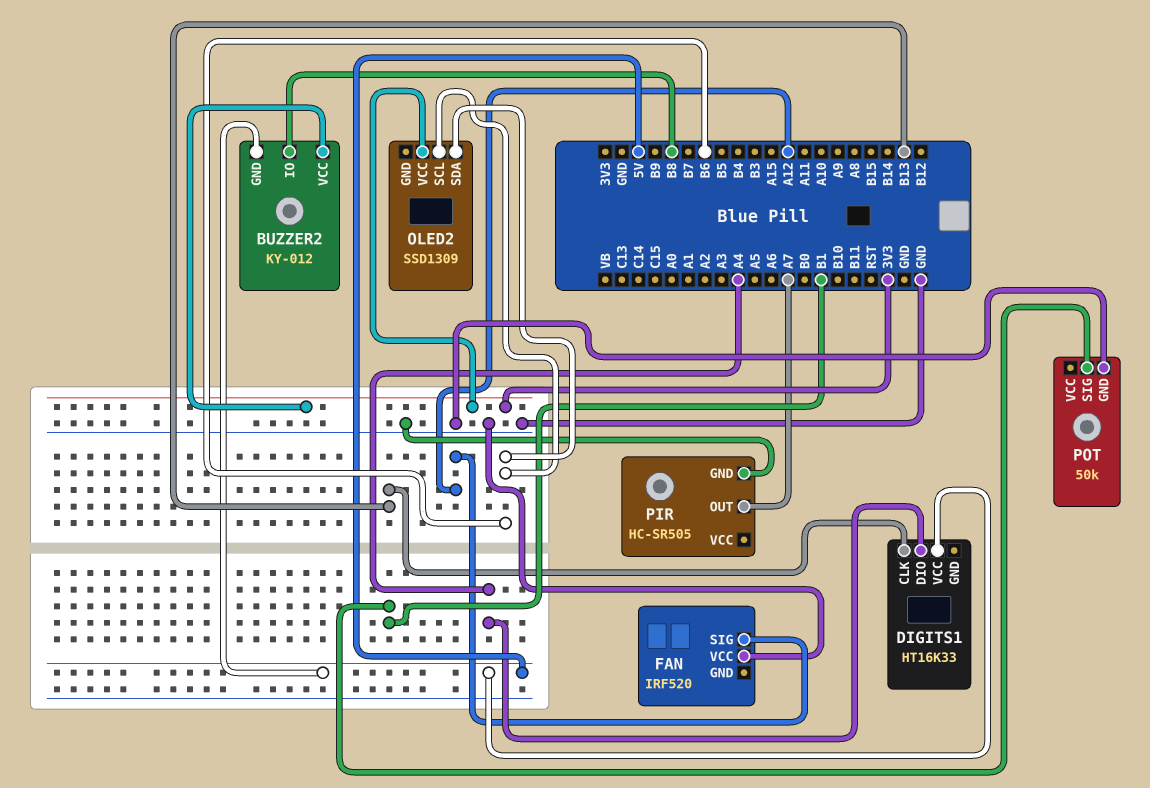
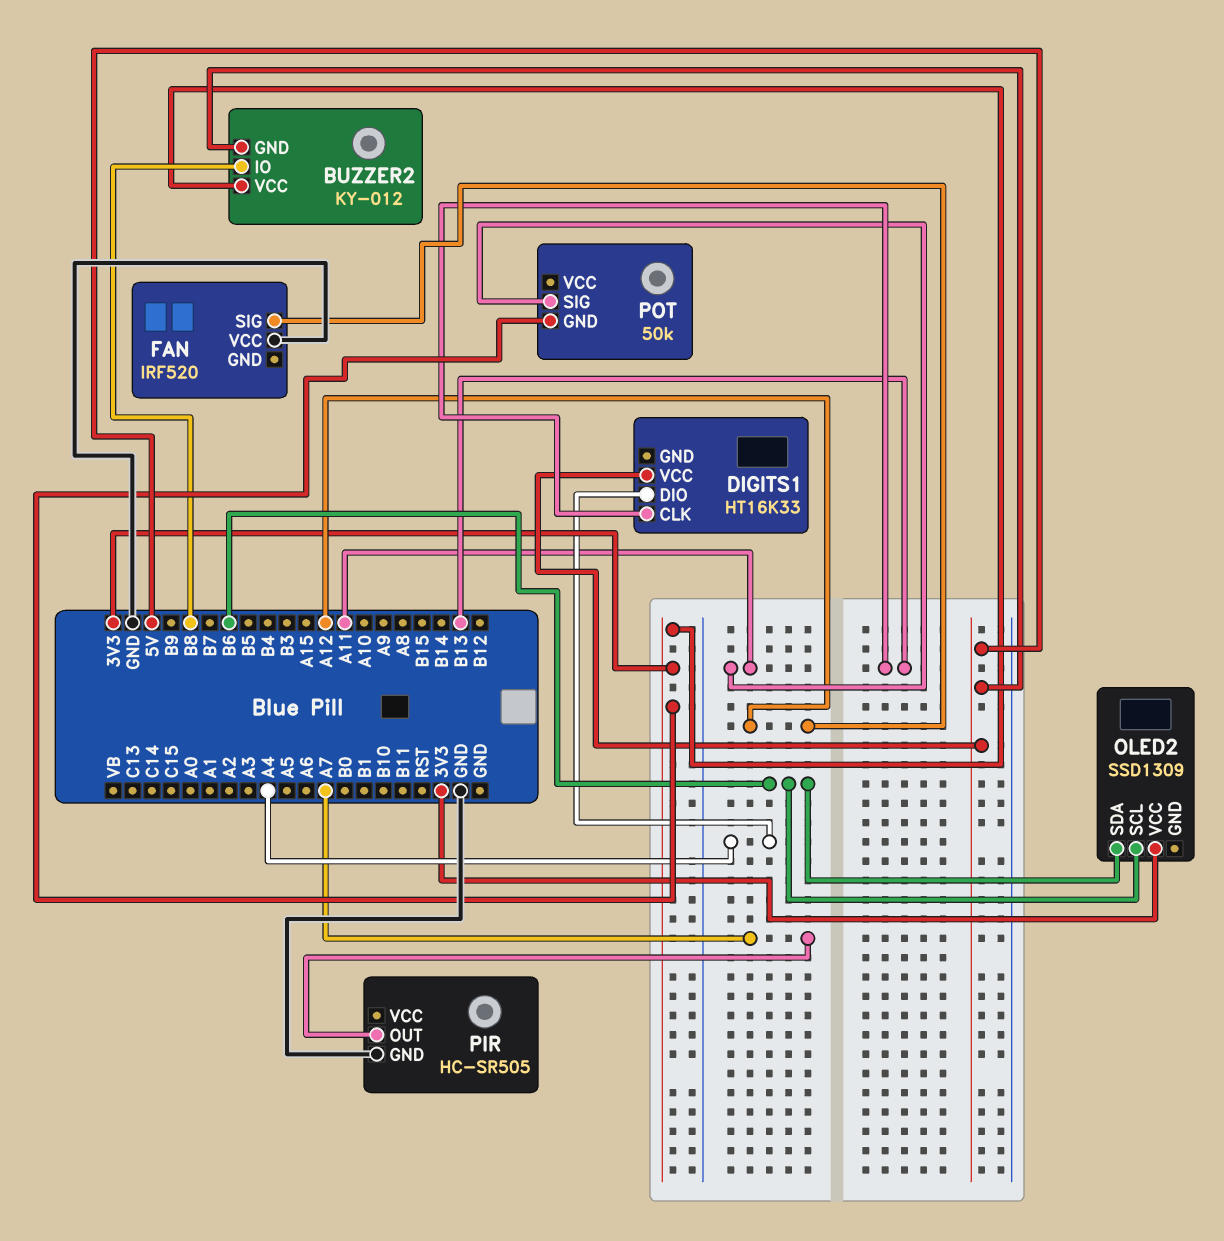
POT pin GND: GND -> 3V3
POT pin SIG: B1 -> A11

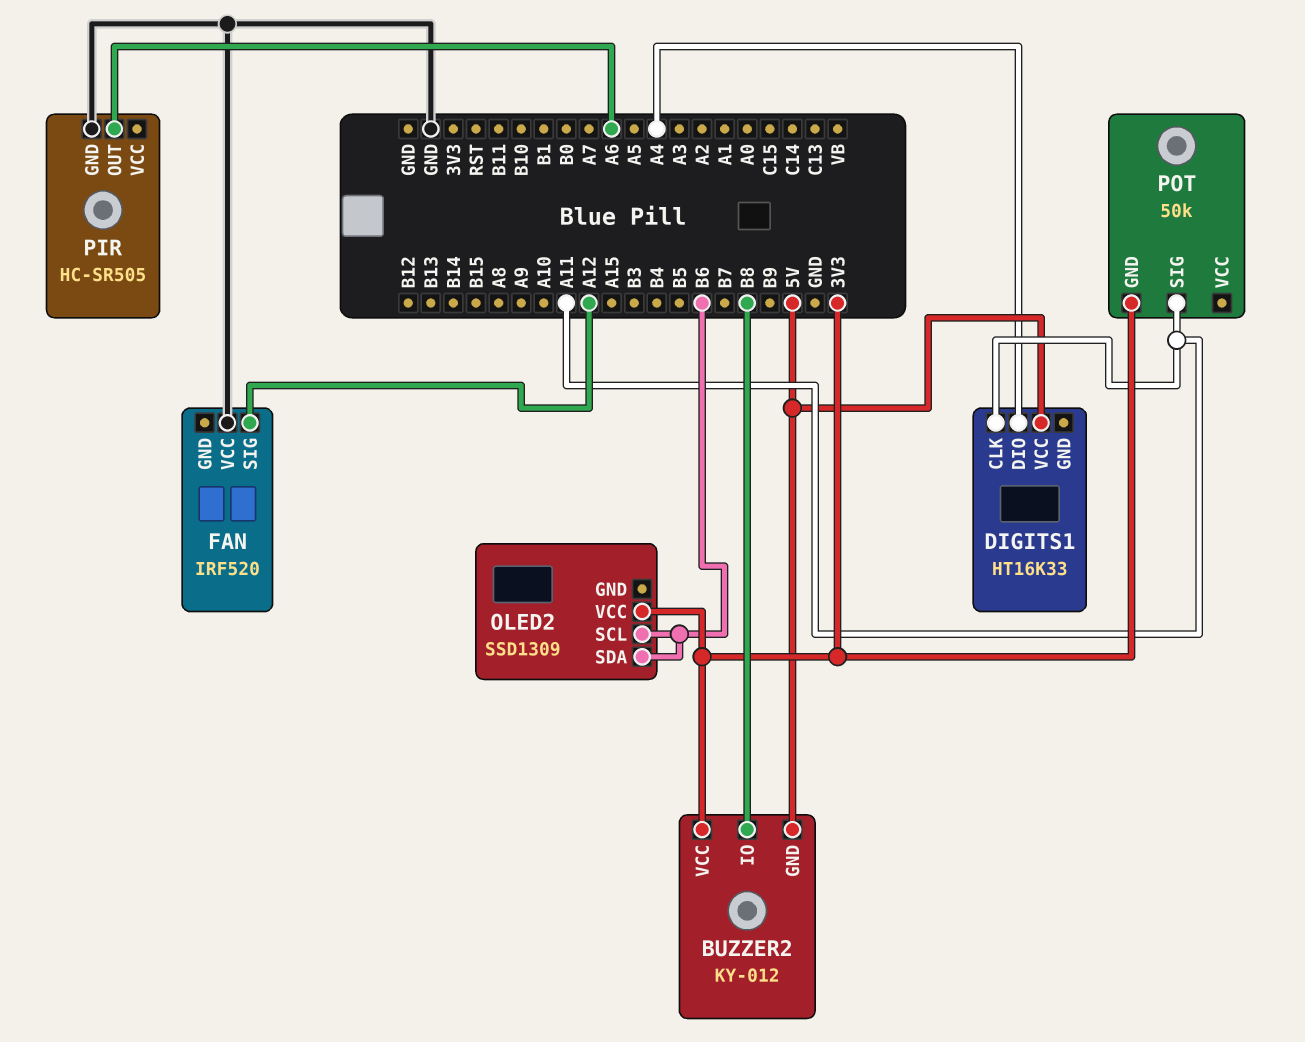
DIGITS1 pin CLK: B13 -> A11
PIR pin OUT: A7 -> A6

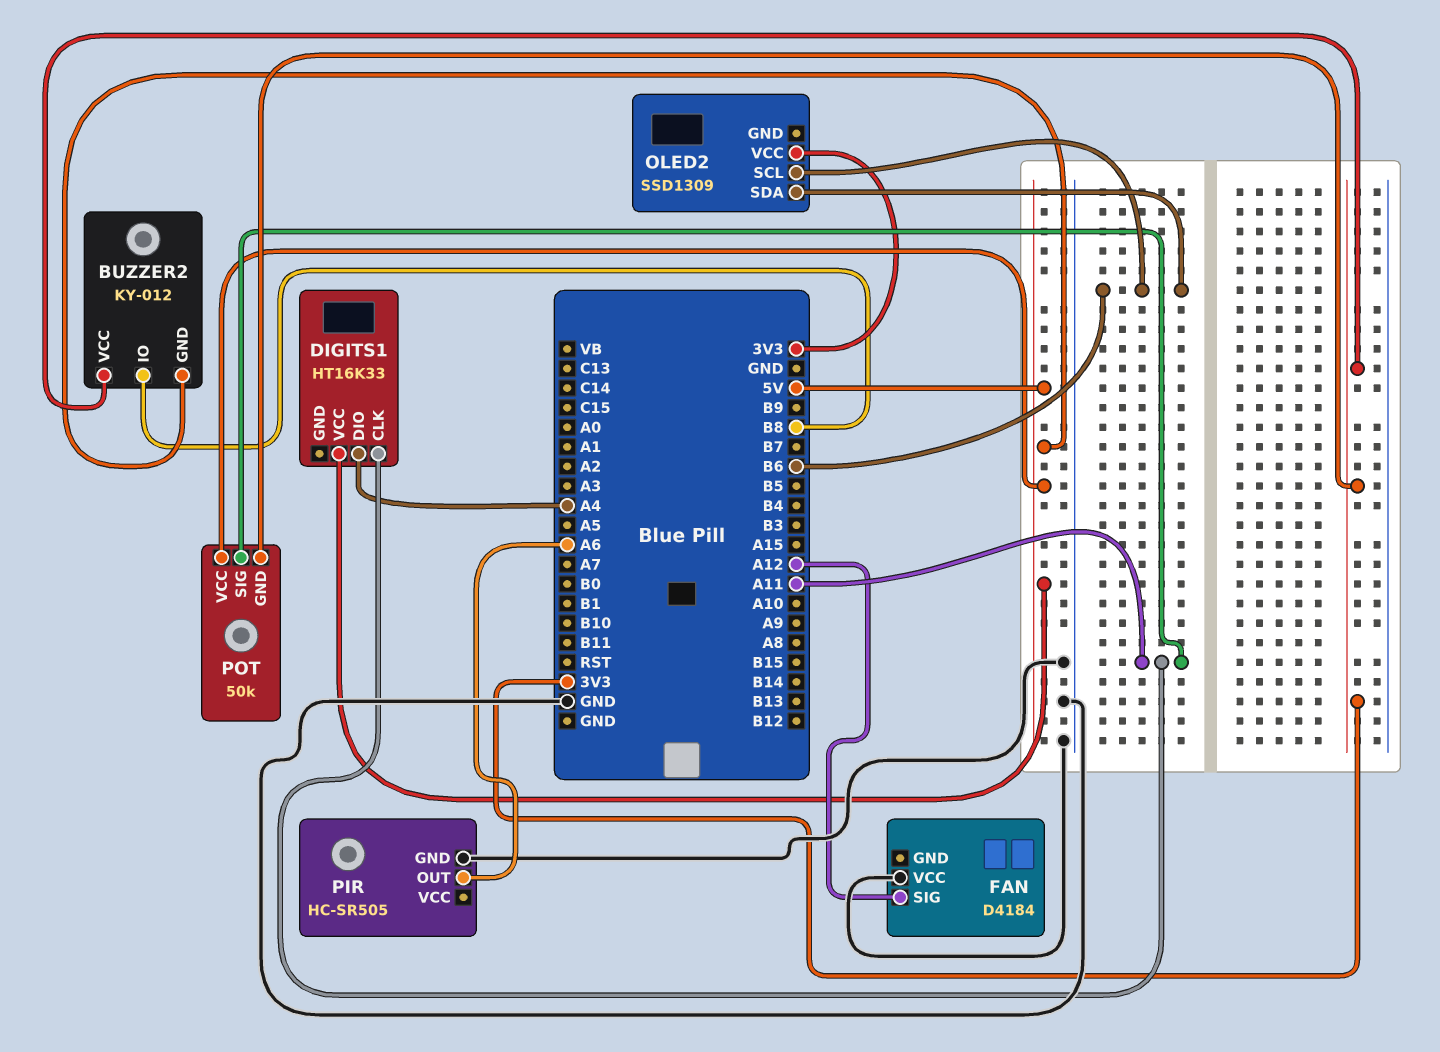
FAN: IRF520 -> D4184
POT pin VCC: none -> 5V

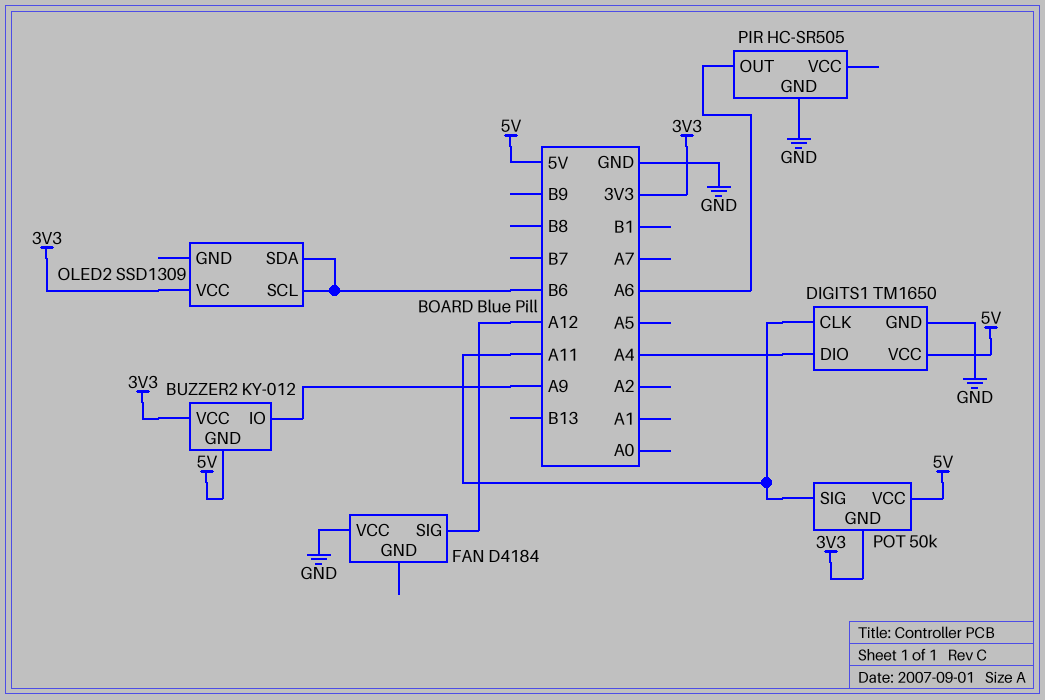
BUZZER2 pin IO: B8 -> A9
DIGITS1: HT16K33 -> TM1650
DIGITS1 pin GND: none -> GND

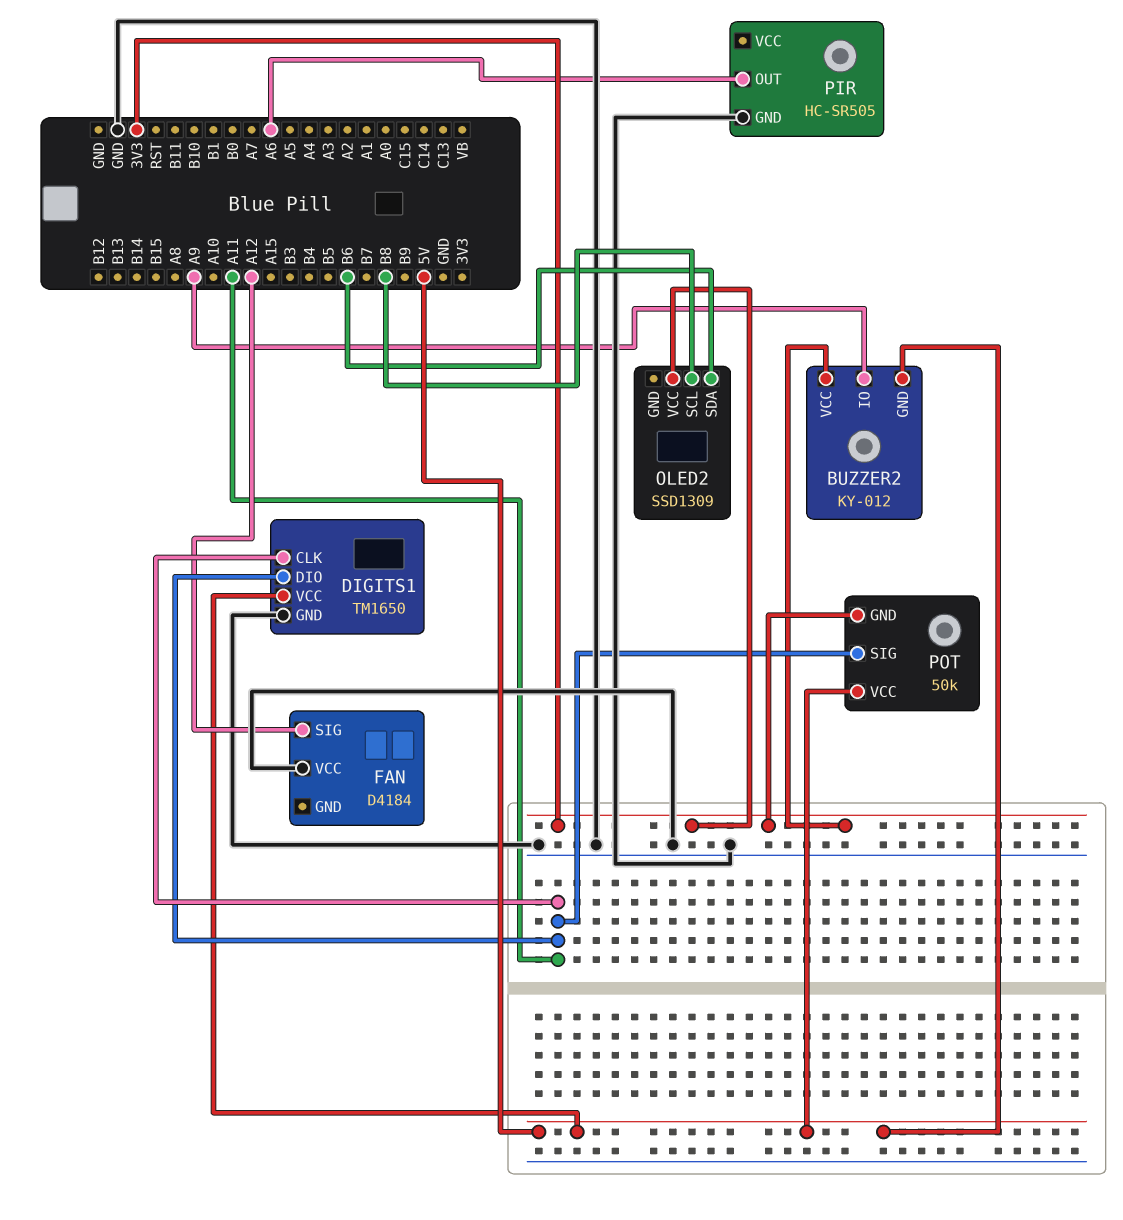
DIGITS1 pin DIO: A4 -> A11
OLED2 pin SCL: B6 -> B8

